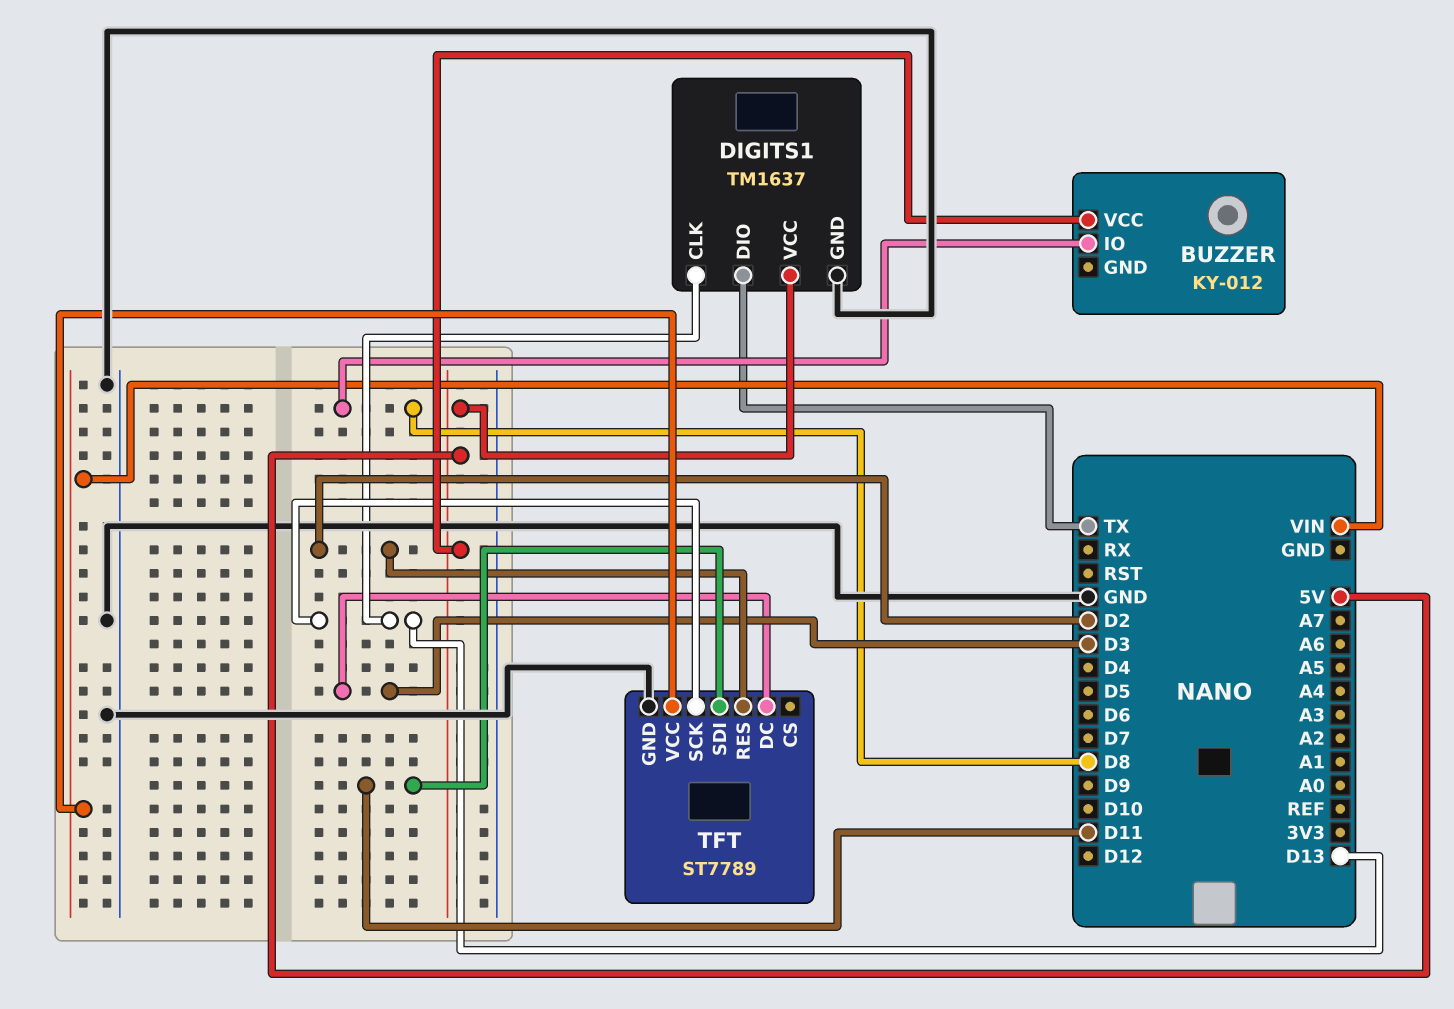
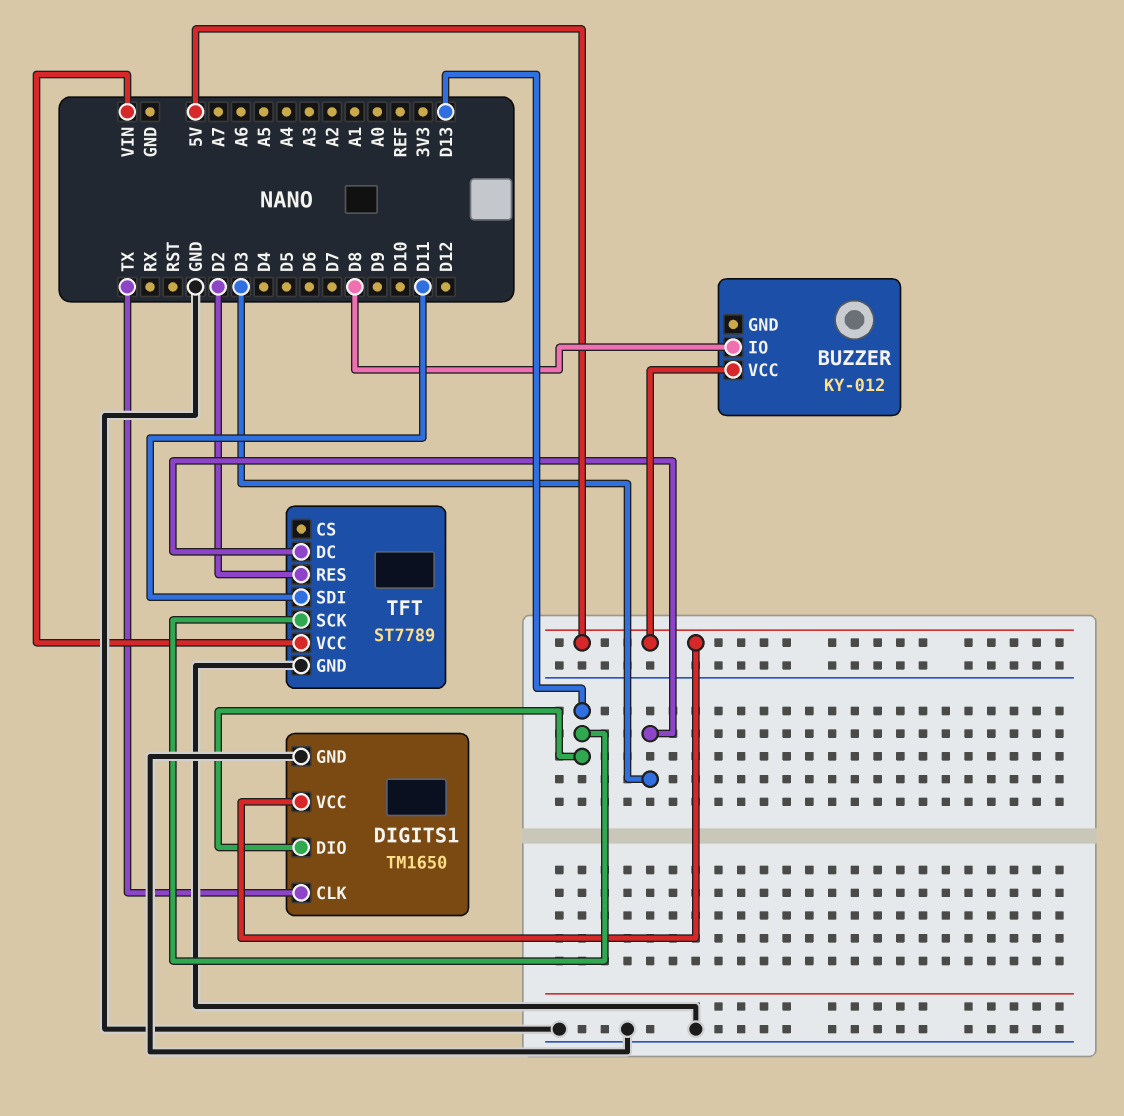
DIGITS1: TM1637 -> TM1650
DIGITS1 pin CLK: D13 -> TX
DIGITS1 pin DIO: TX -> D13

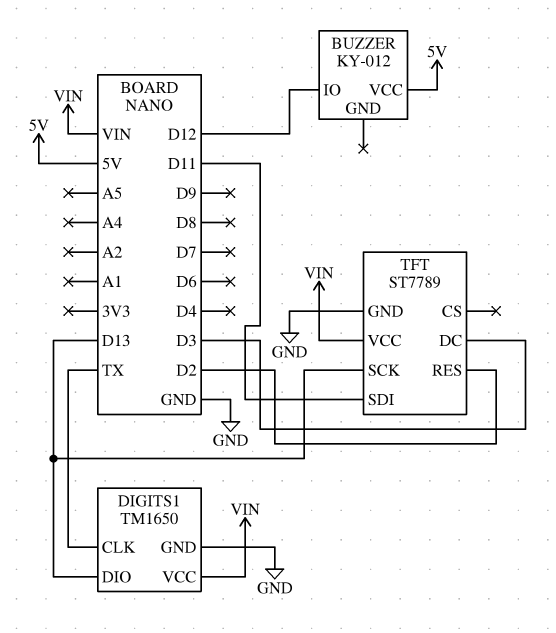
BUZZER pin IO: D8 -> D12
DIGITS1 pin VCC: 5V -> VIN

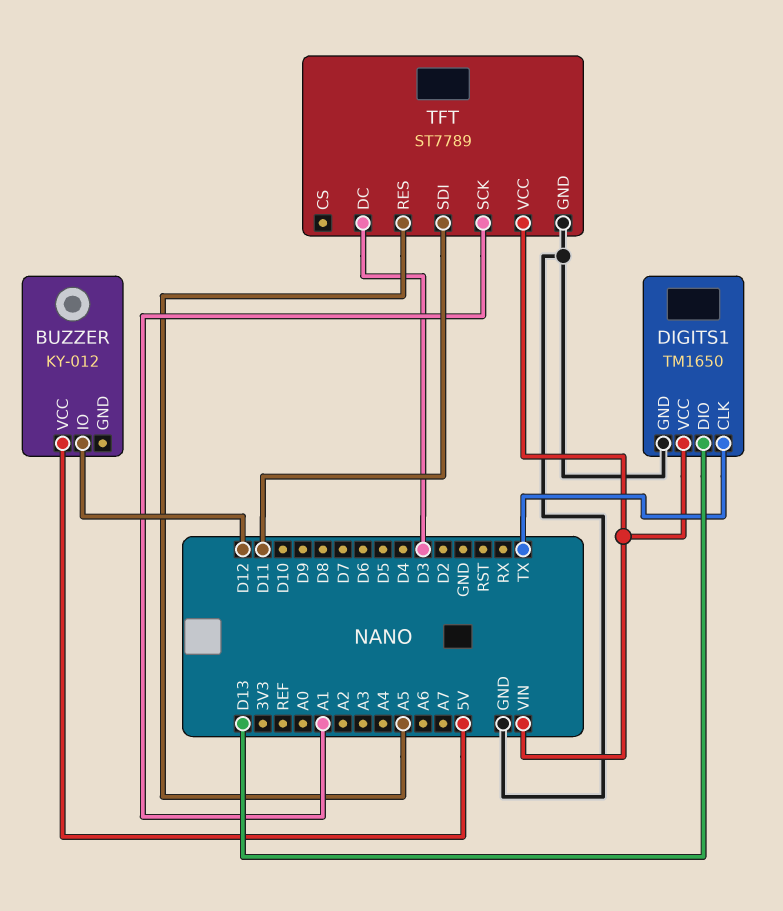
TFT pin RES: D2 -> A5
TFT pin SCK: D13 -> A1

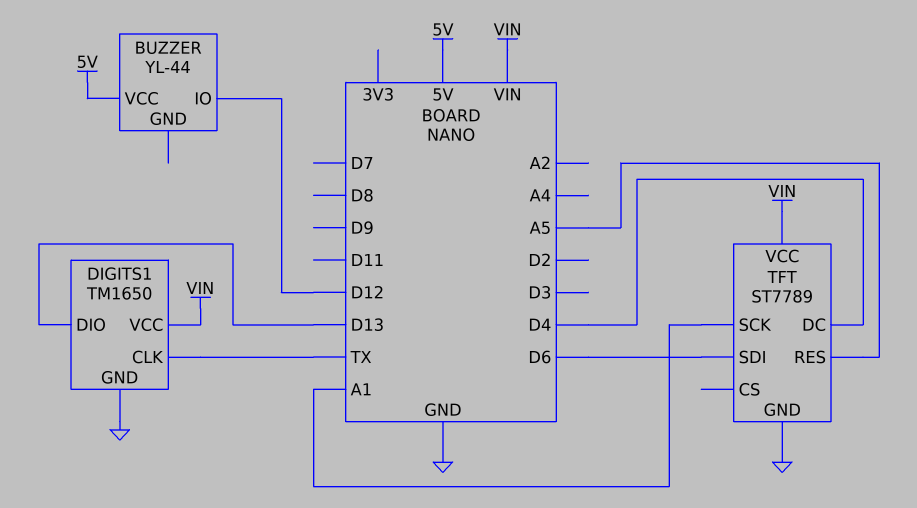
BUZZER: KY-012 -> YL-44
TFT pin DC: D3 -> D4
TFT pin SDI: D11 -> D6

